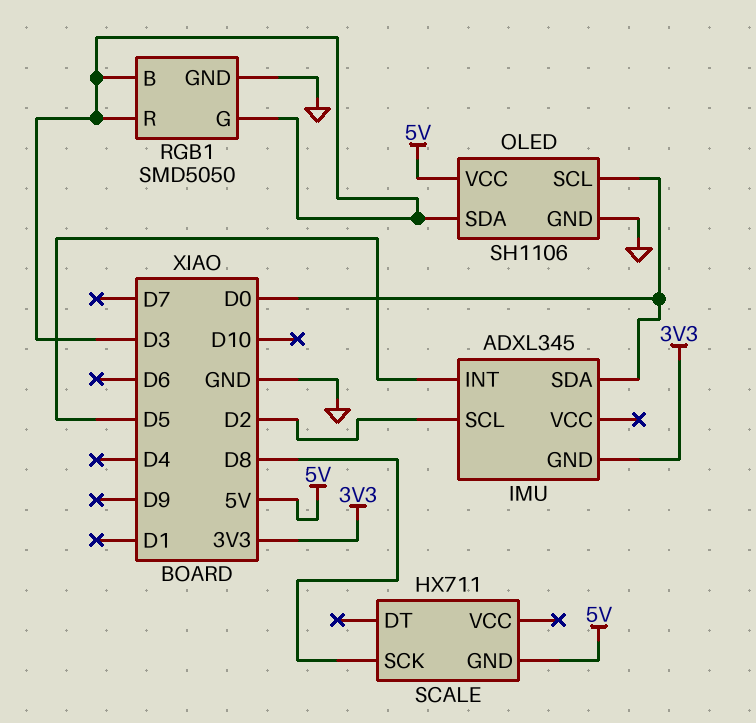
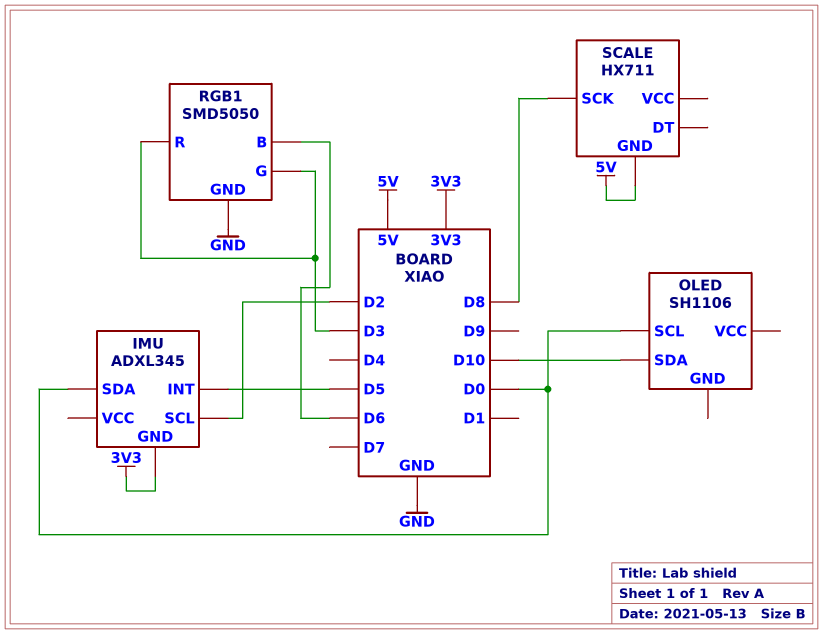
OLED pin GND: GND -> none
OLED pin SDA: D3 -> D10
OLED pin VCC: 5V -> none
RGB1 pin B: D3 -> D6

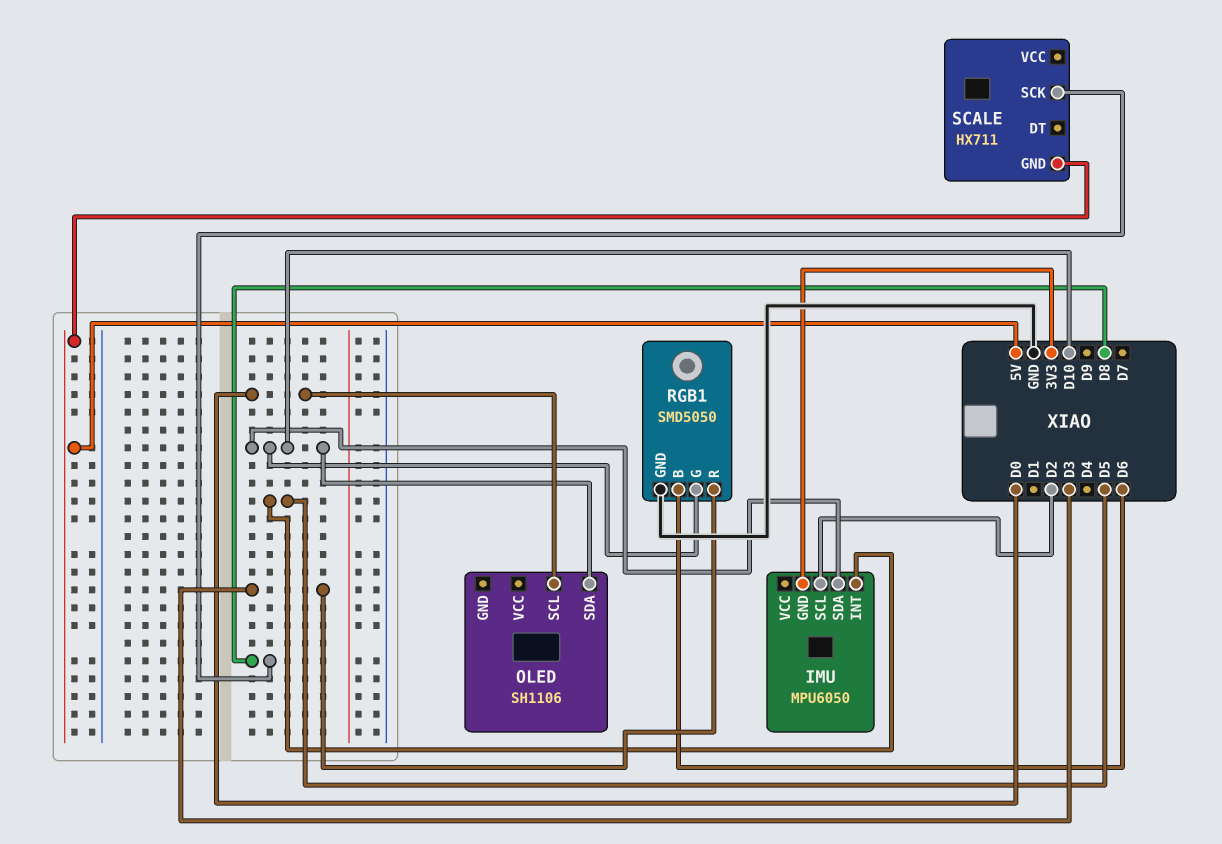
IMU: ADXL345 -> MPU6050
IMU pin SDA: D0 -> D10
RGB1 pin G: D3 -> D10

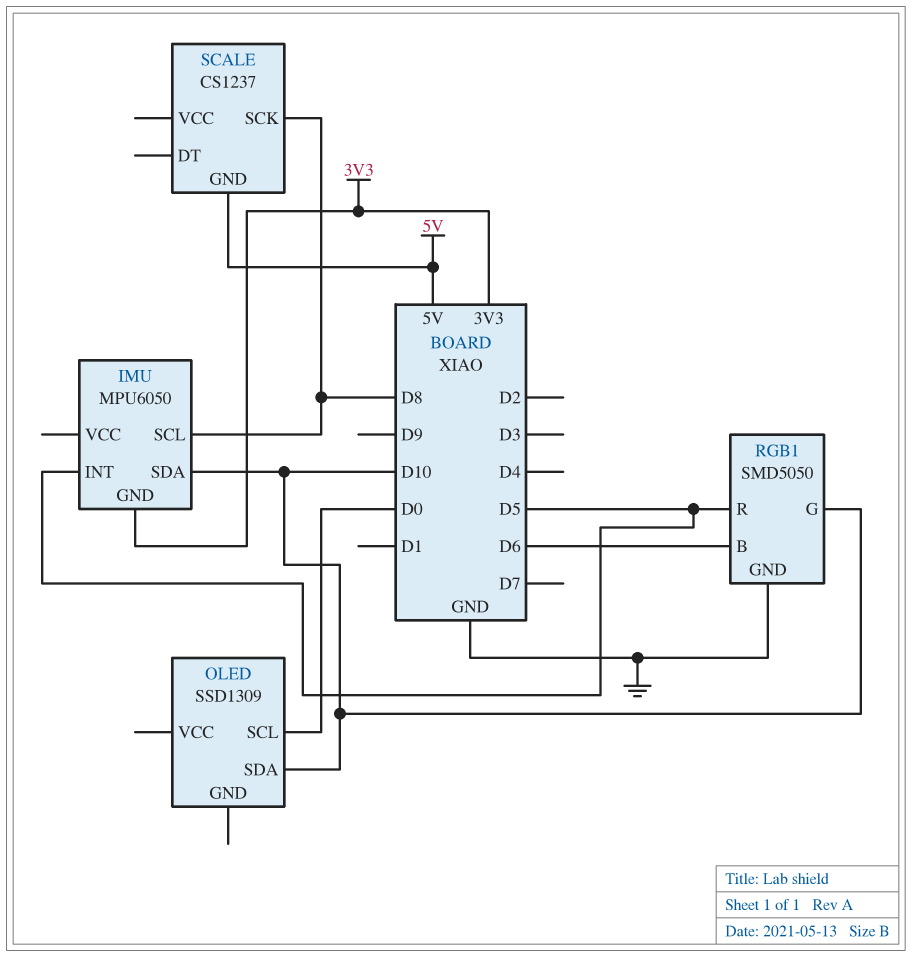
IMU pin SCL: D2 -> D8
OLED: SH1106 -> SSD1309
RGB1 pin R: D3 -> D5
SCALE: HX711 -> CS1237

